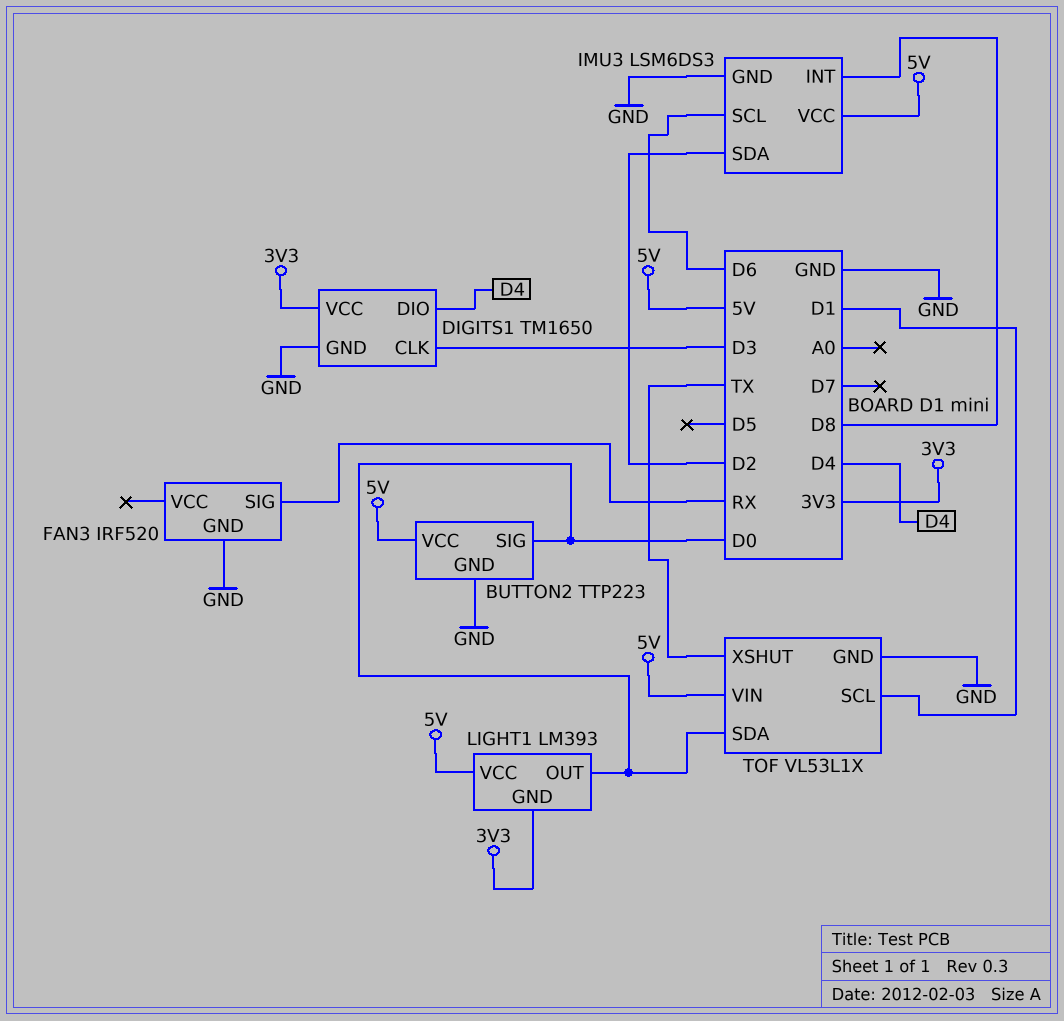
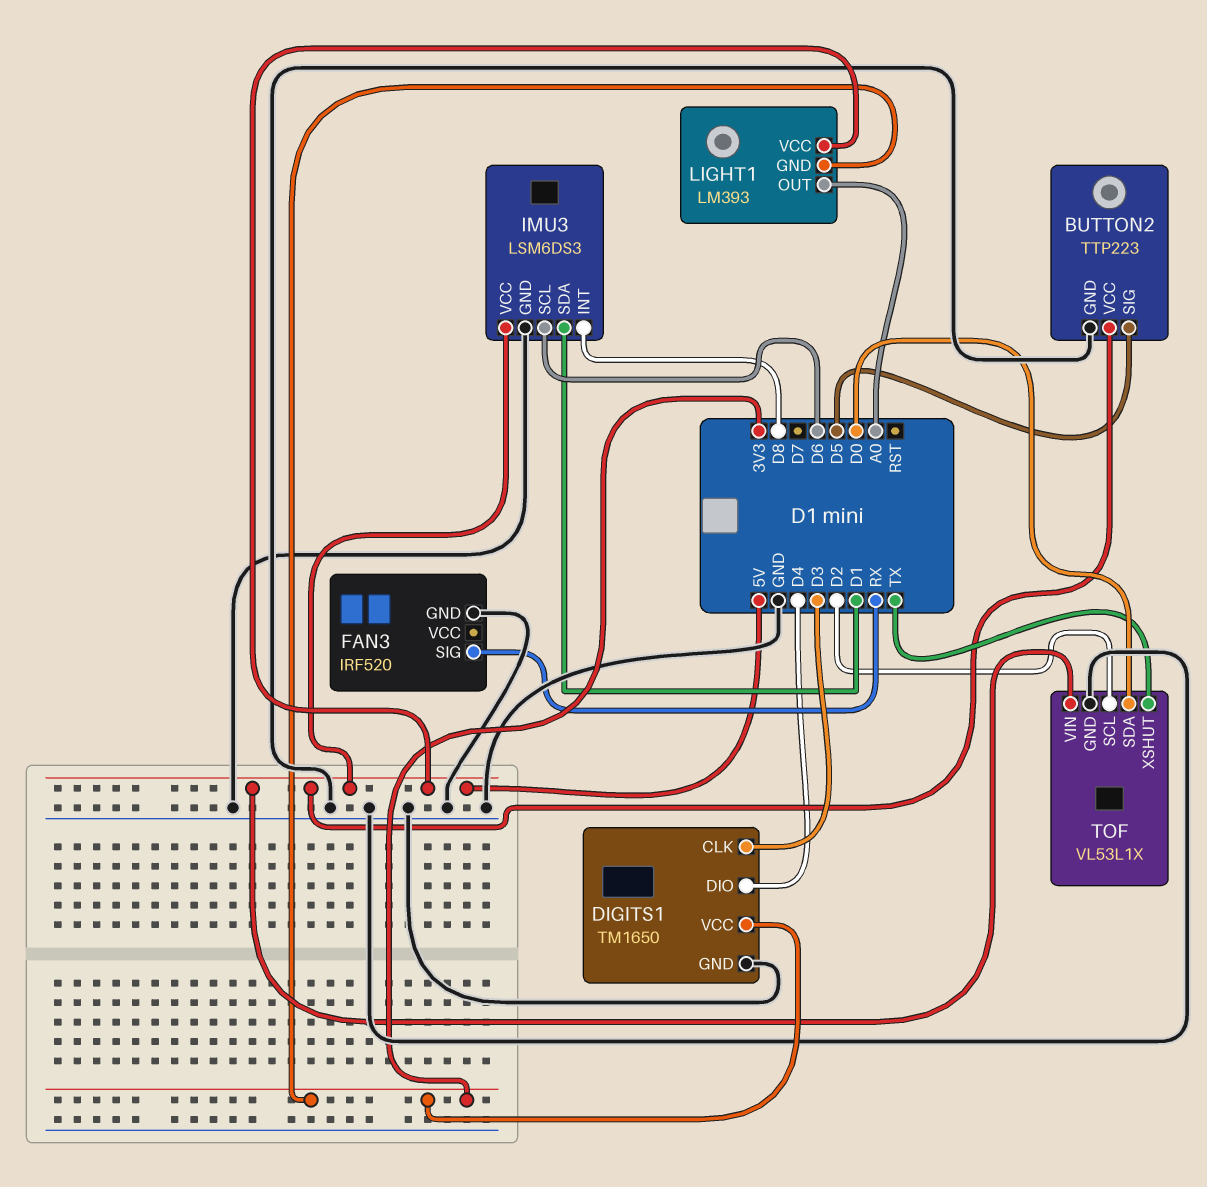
BUTTON2 pin SIG: D0 -> D5
IMU3 pin SDA: D2 -> D1
LIGHT1 pin OUT: D0 -> A0
TOF pin SCL: D1 -> D2

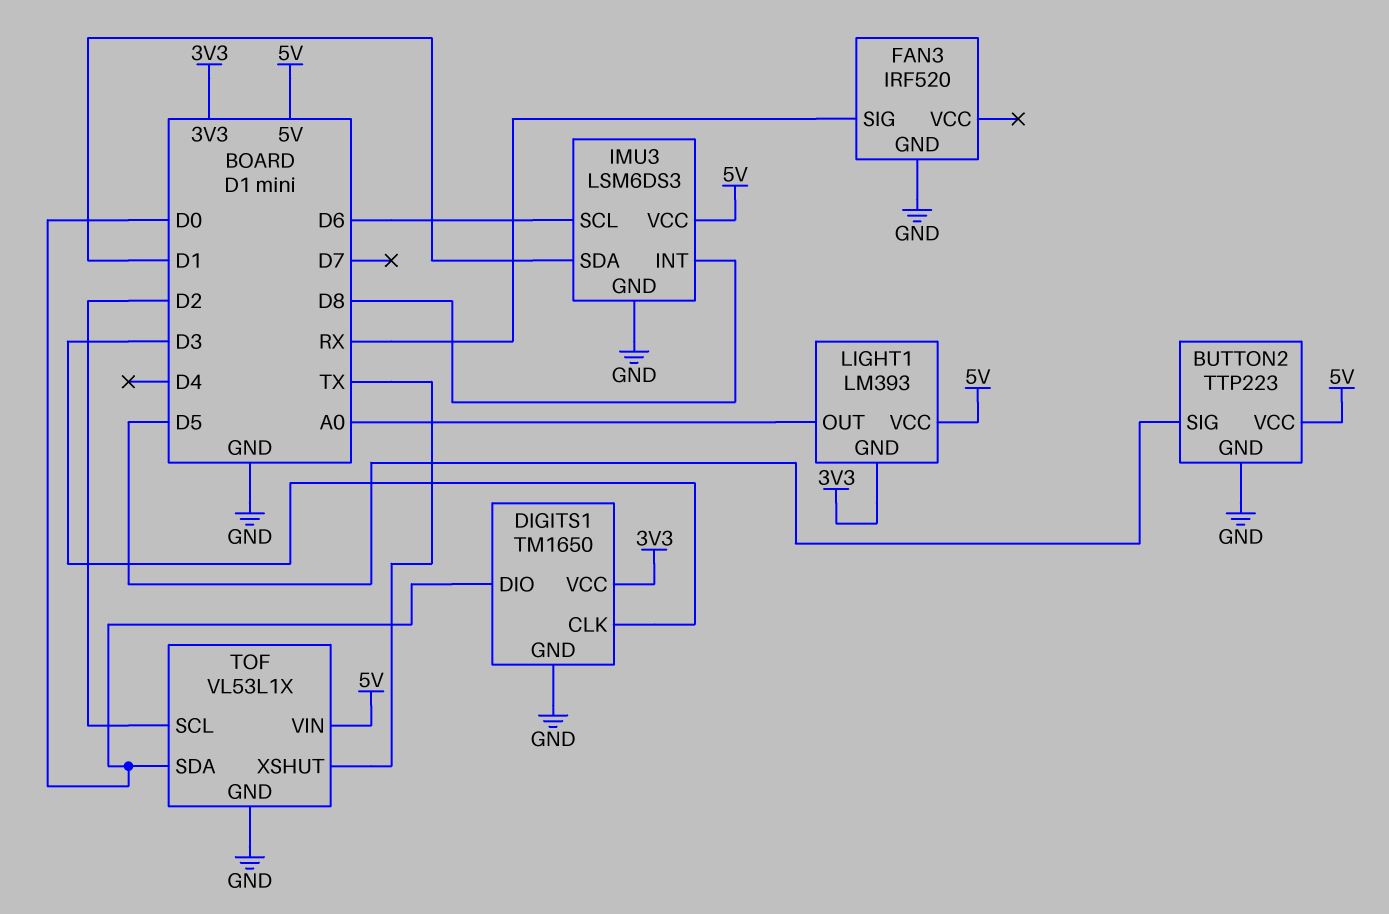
DIGITS1 pin DIO: D4 -> D0

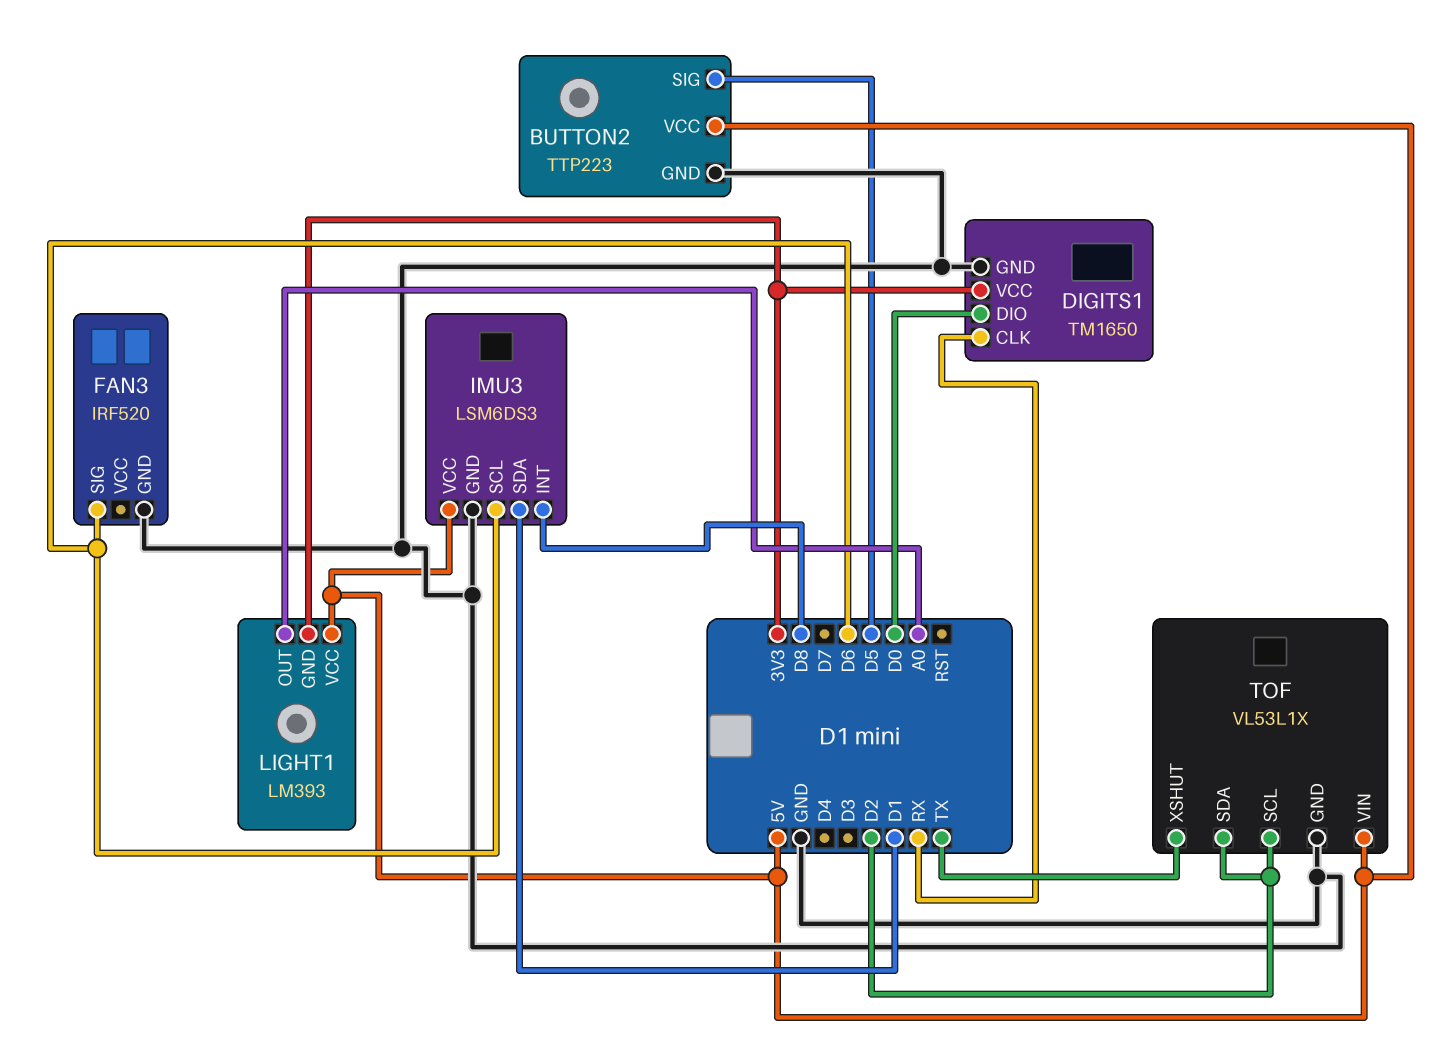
DIGITS1 pin CLK: D3 -> RX
FAN3 pin SIG: RX -> D6
TOF pin SDA: D0 -> D2

